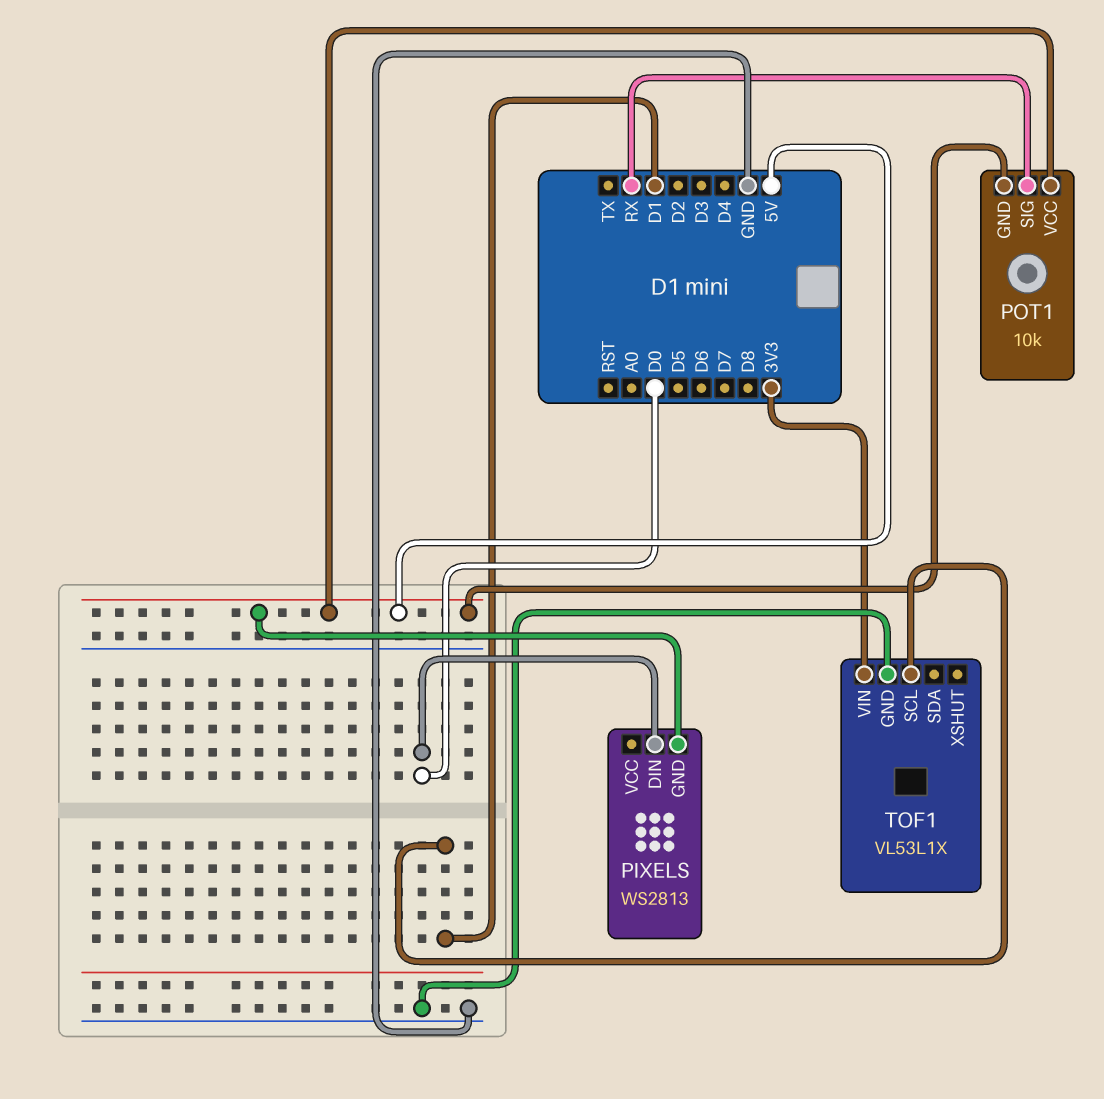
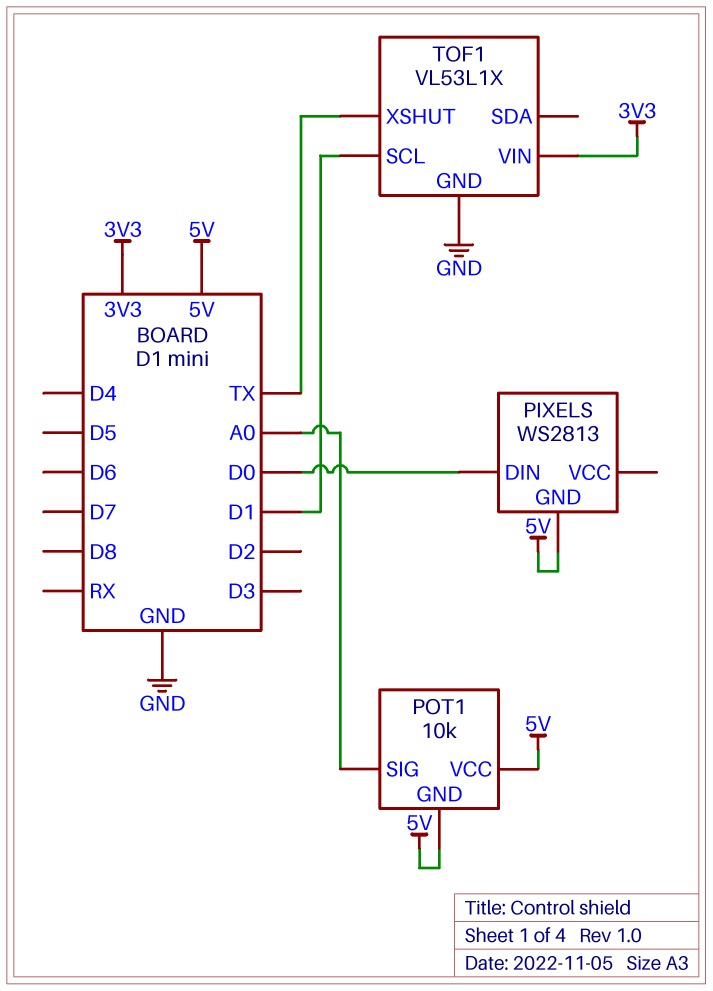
POT1 pin SIG: RX -> A0
TOF1 pin XSHUT: none -> TX

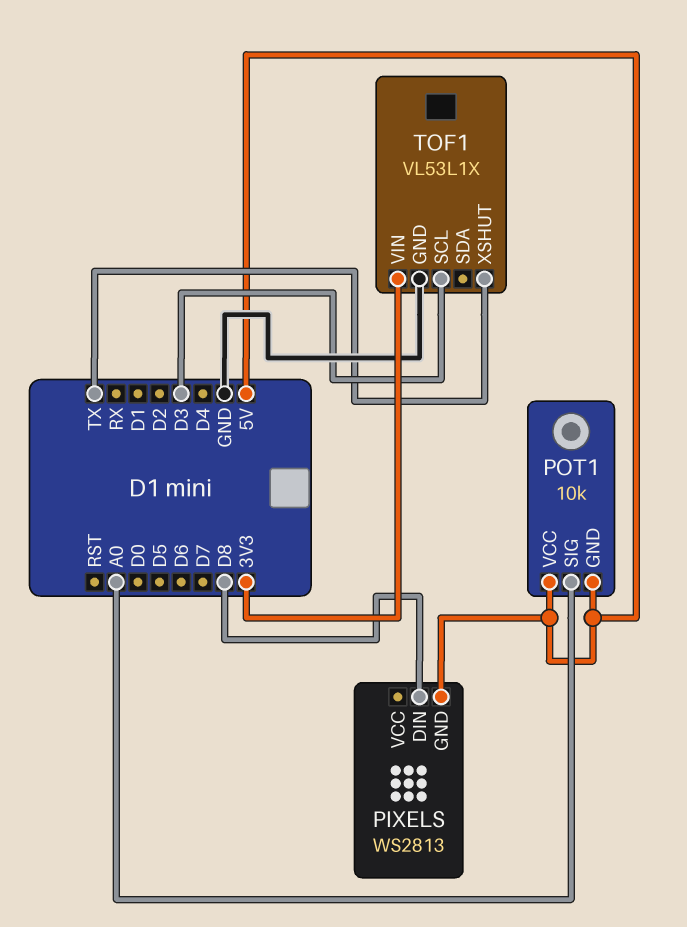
PIXELS pin DIN: D0 -> D8
TOF1 pin SCL: D1 -> D3

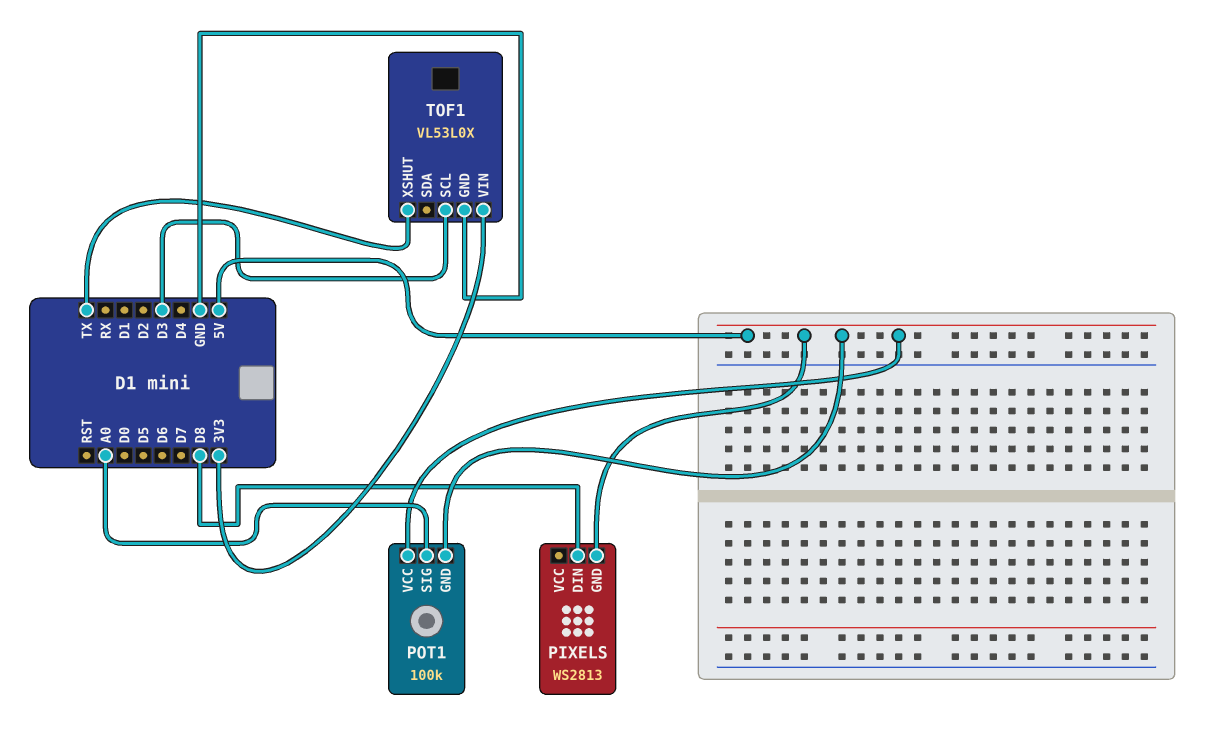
POT1: 10k -> 100k
TOF1: VL53L1X -> VL53L0X

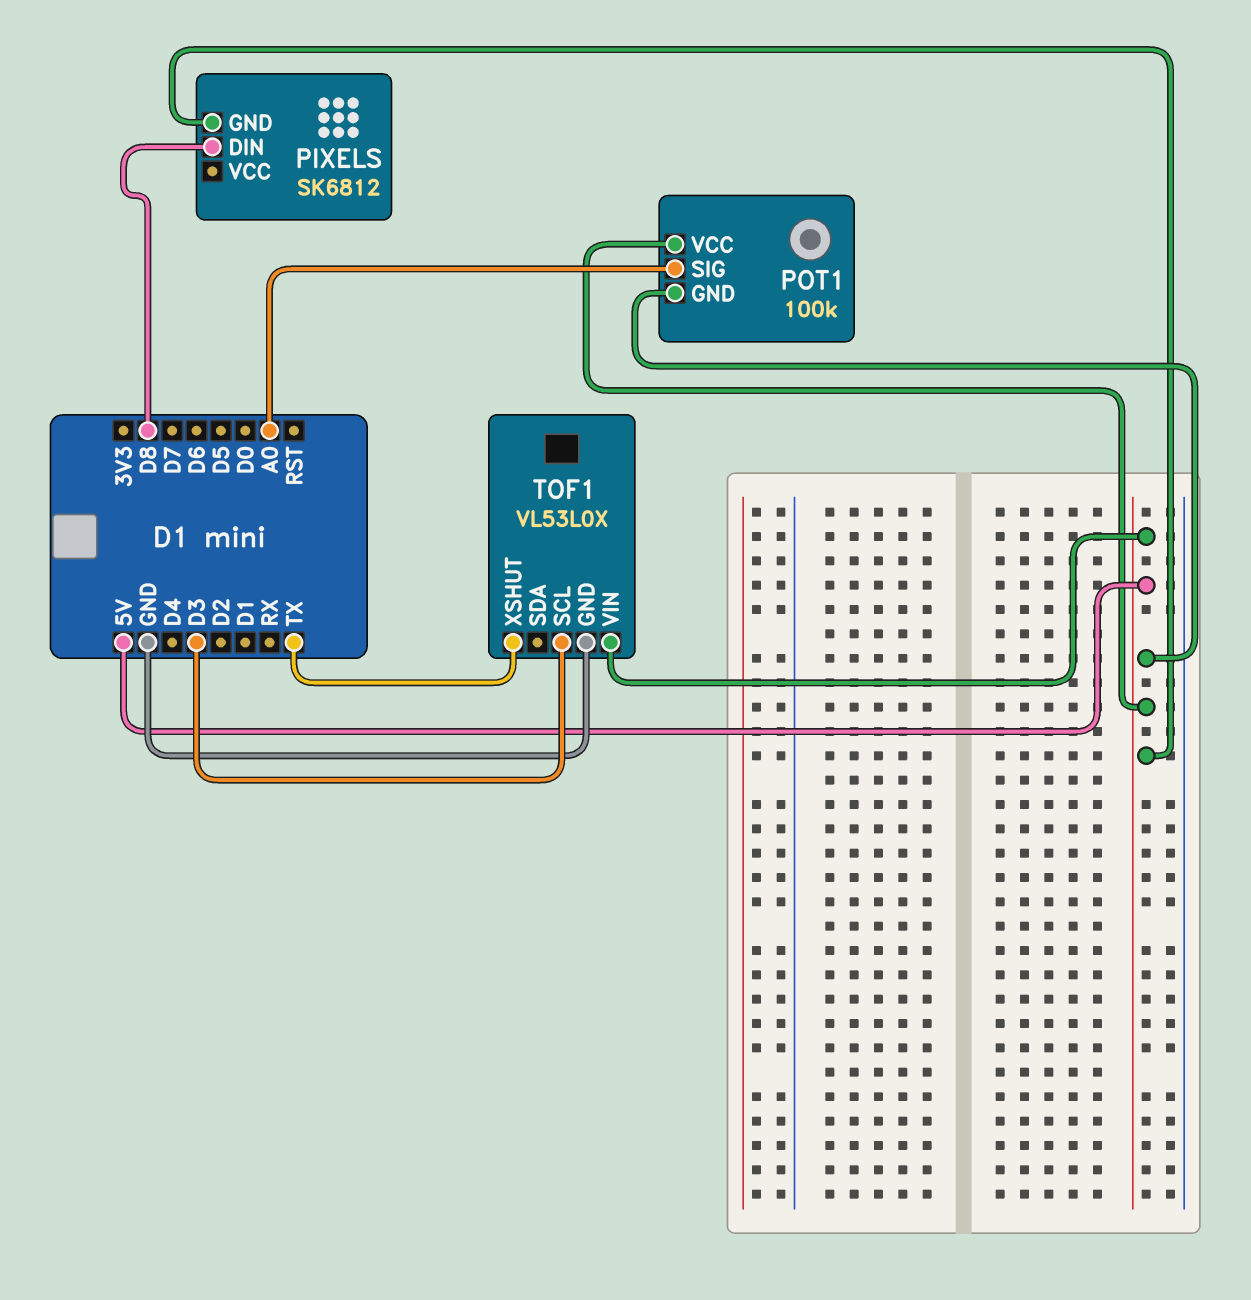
PIXELS: WS2813 -> SK6812
TOF1 pin VIN: 3V3 -> 5V

